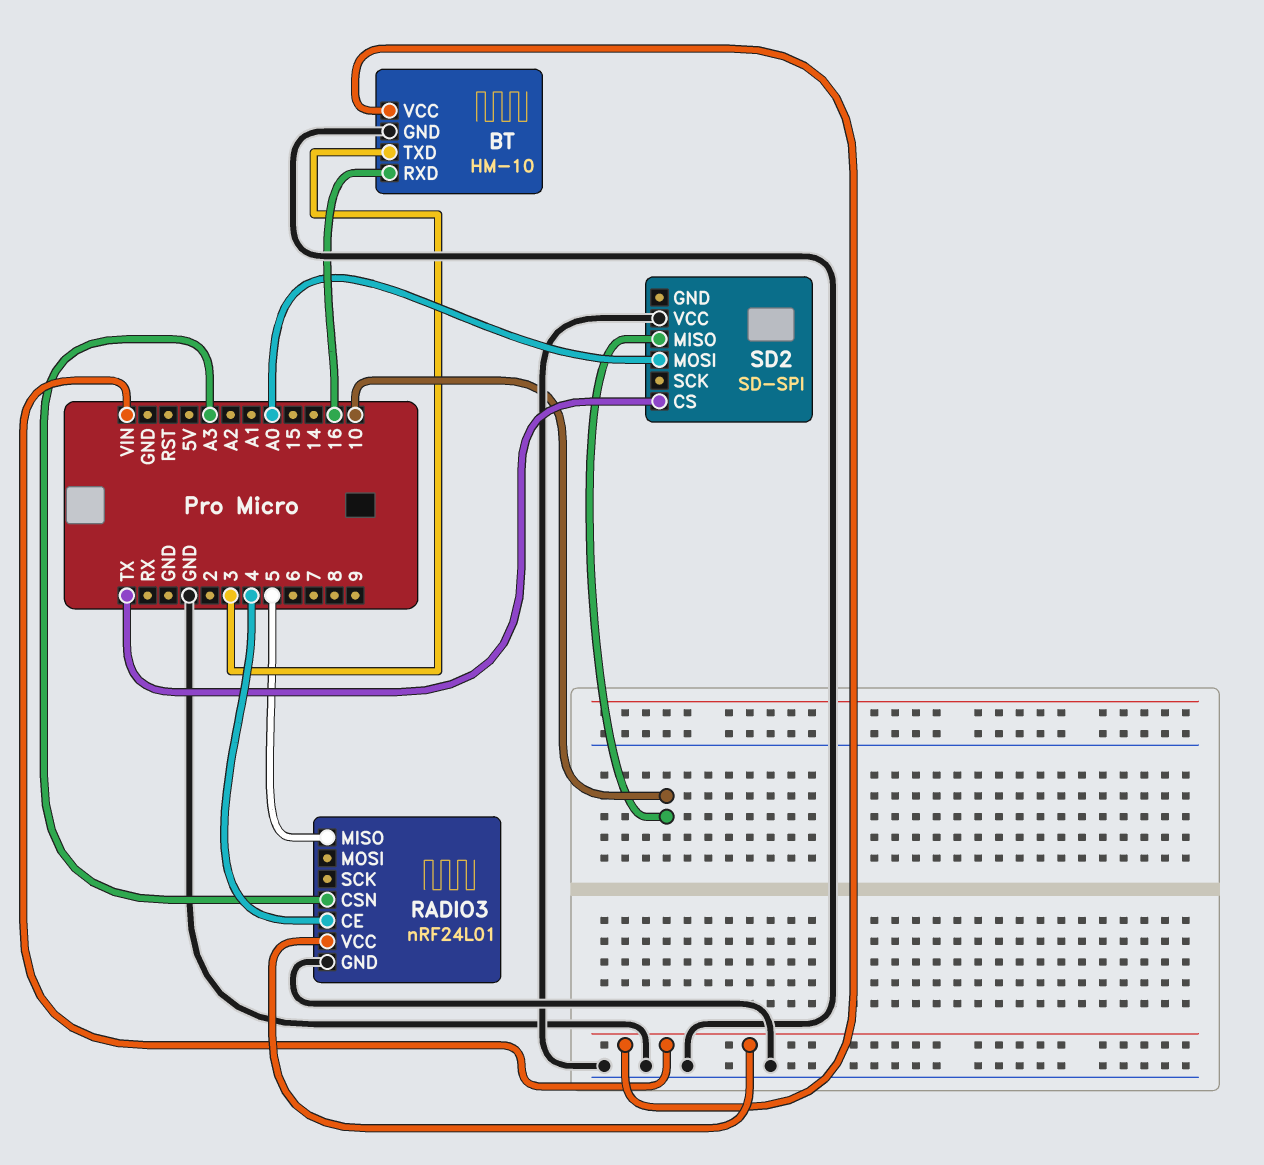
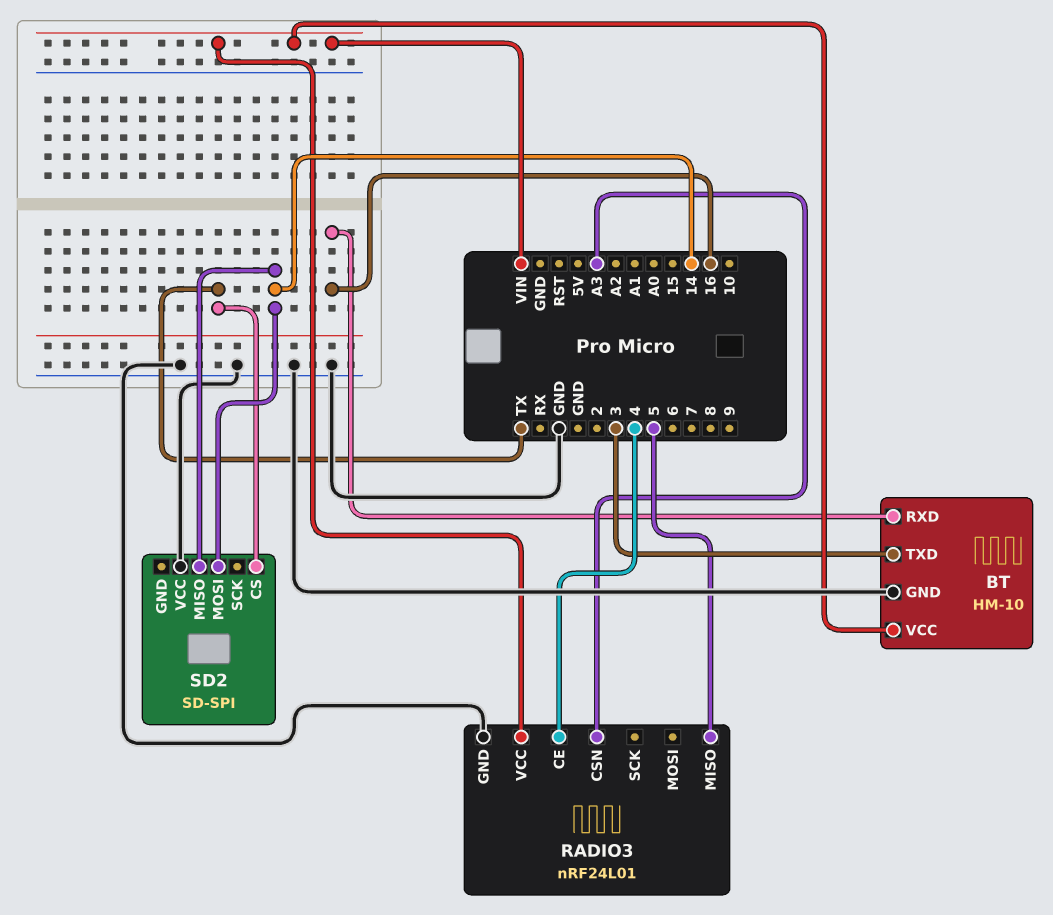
SD2 pin MISO: 10 -> 14
SD2 pin MOSI: A0 -> 14

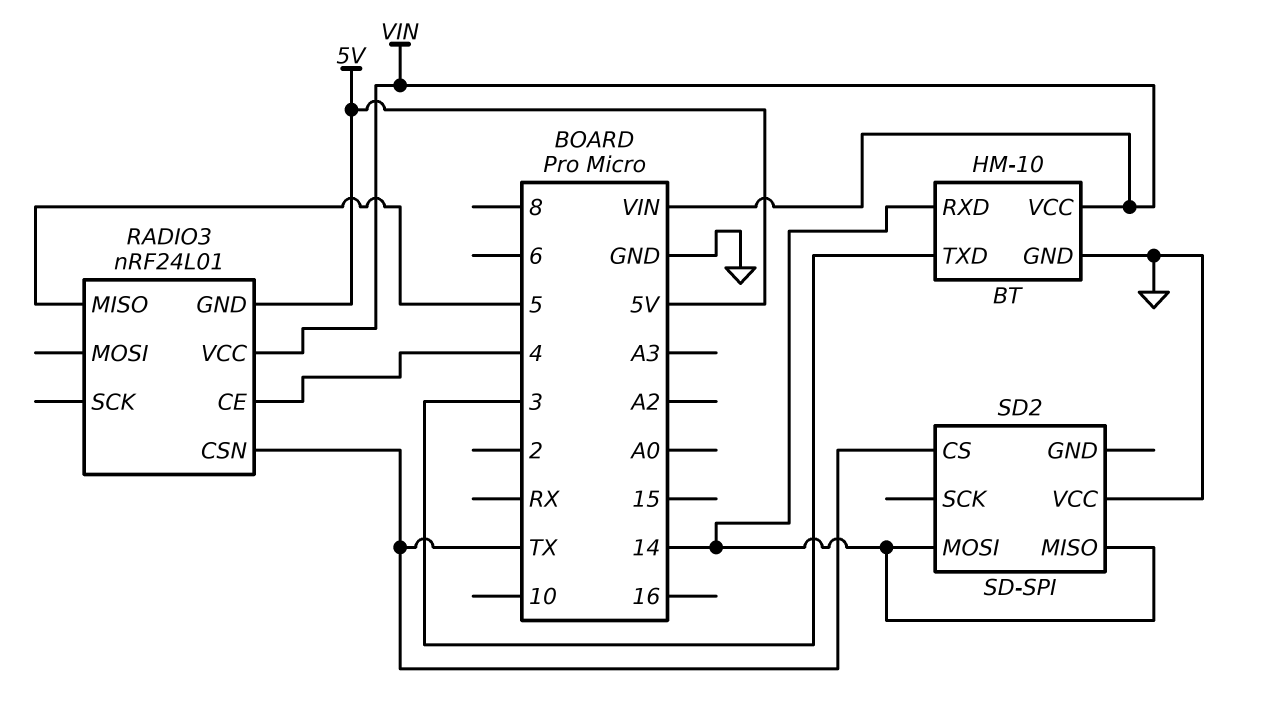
BT pin RXD: 16 -> 14
RADIO3 pin CSN: A3 -> TX
RADIO3 pin GND: GND -> 5V

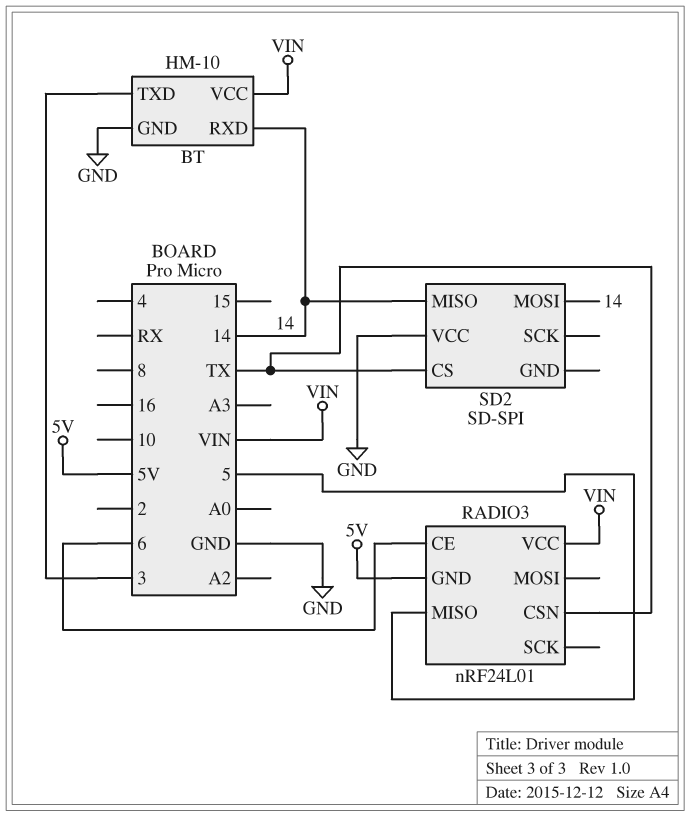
RADIO3 pin CE: 4 -> 6

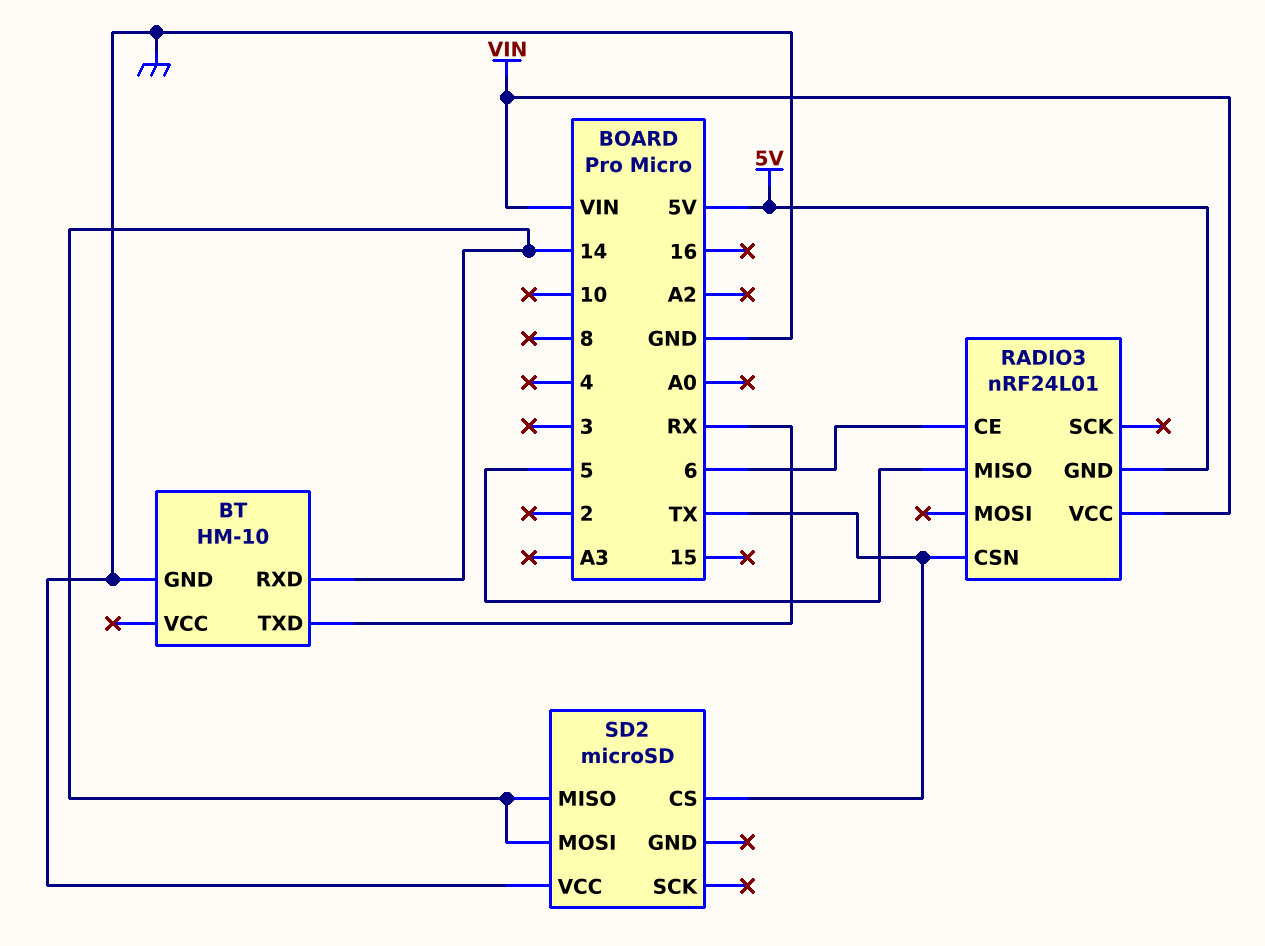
BT pin TXD: 3 -> RX
BT pin VCC: VIN -> none
SD2: SD-SPI -> microSD

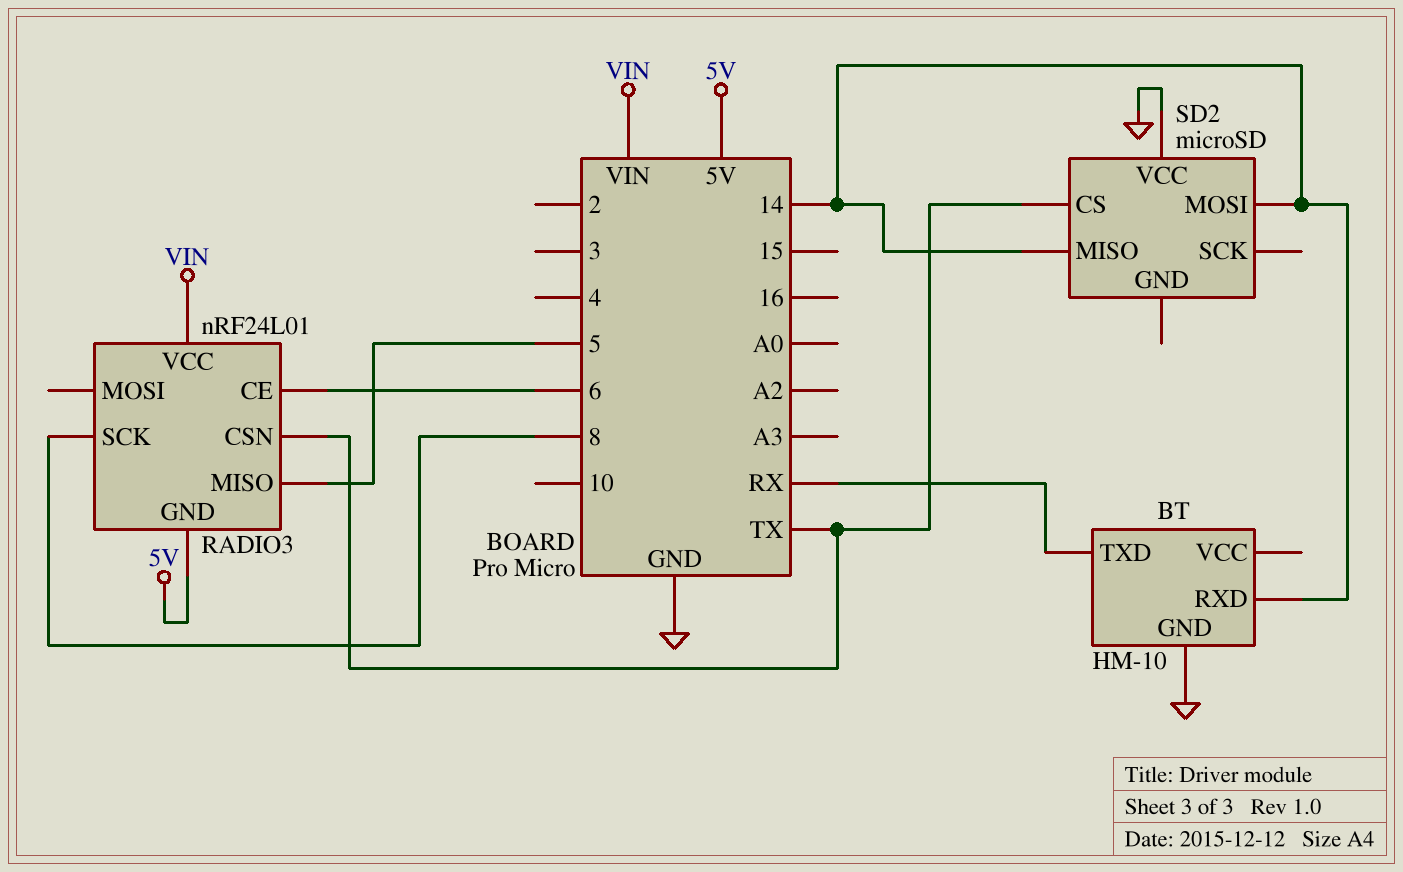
RADIO3 pin SCK: none -> 8

